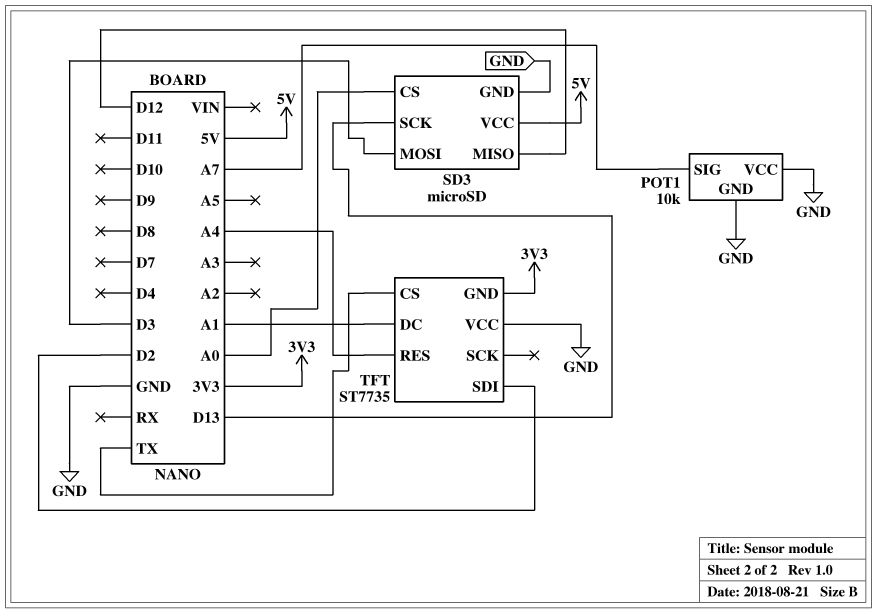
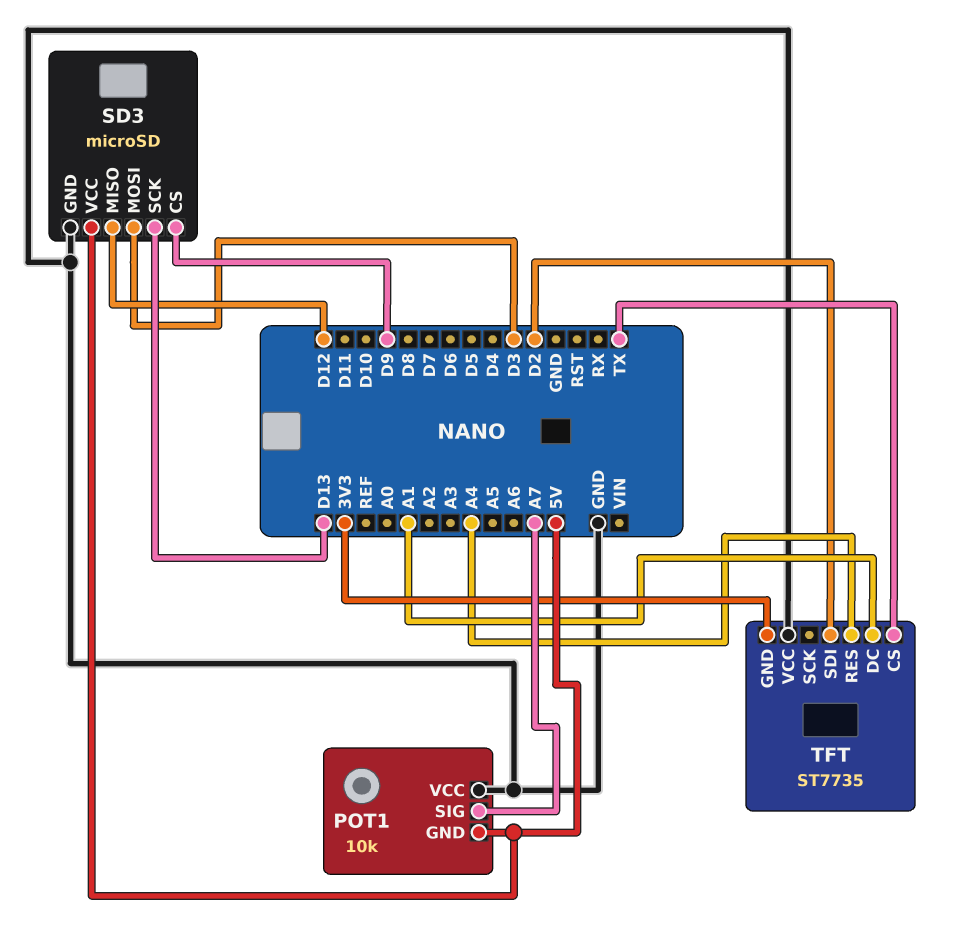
POT1 pin GND: GND -> 5V
SD3 pin CS: A0 -> D9

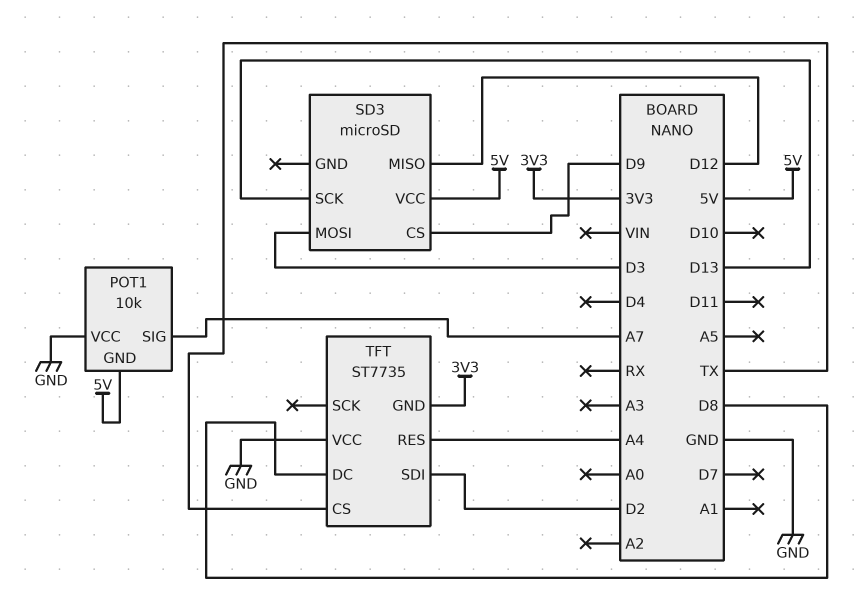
SD3 pin GND: GND -> none
TFT pin DC: A1 -> D8

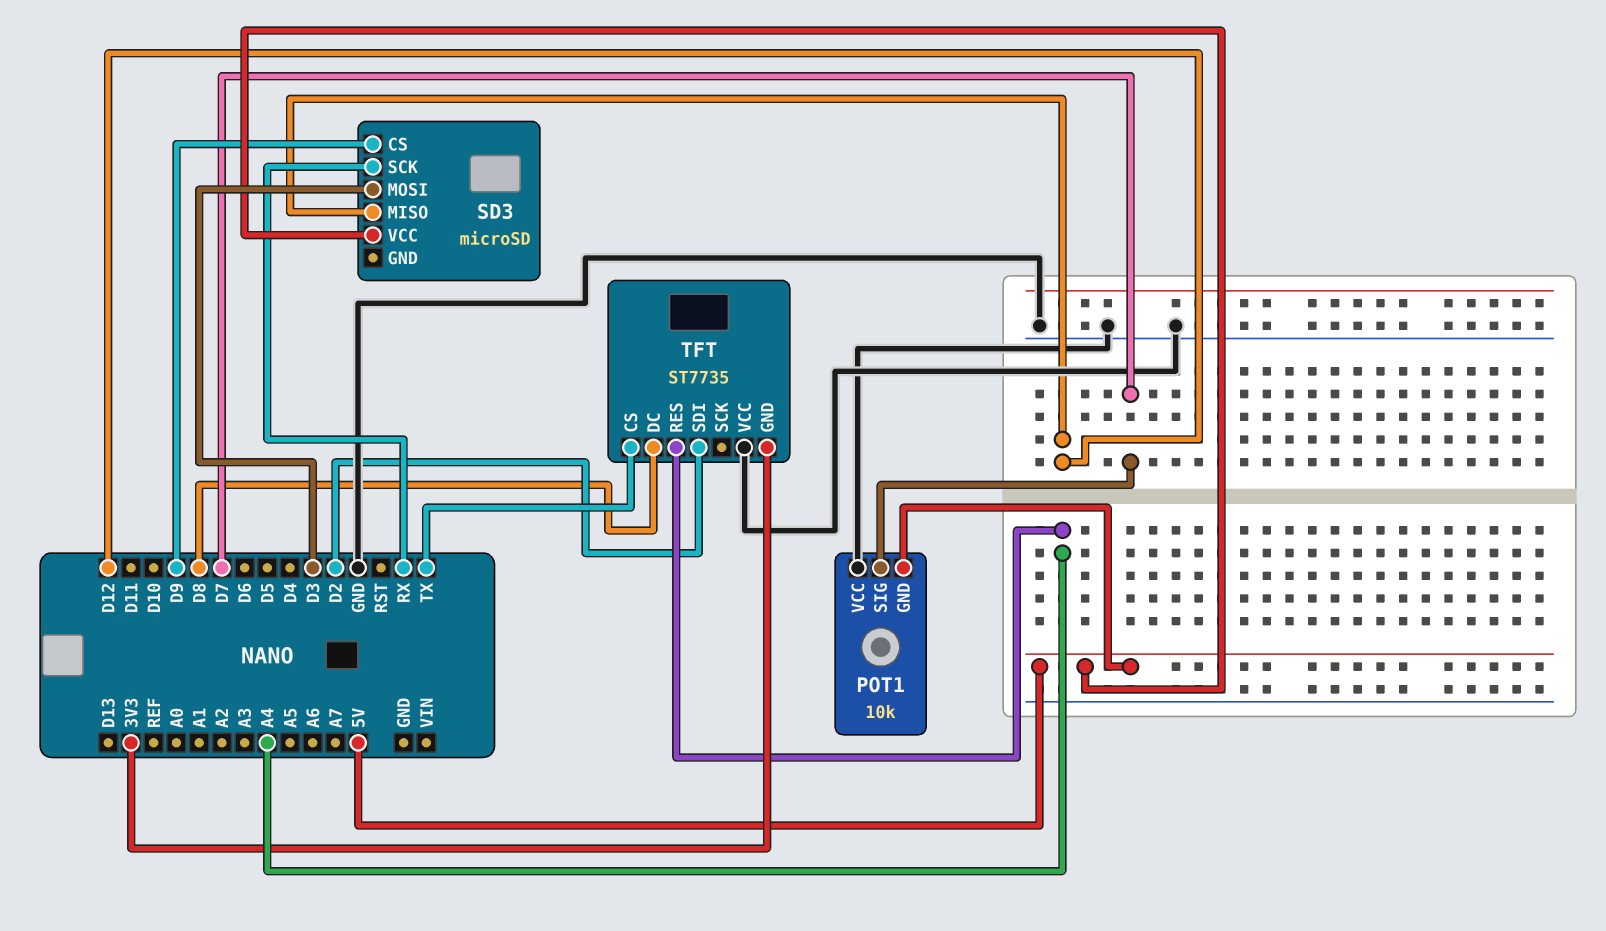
POT1 pin SIG: A7 -> D7
SD3 pin SCK: D13 -> RX

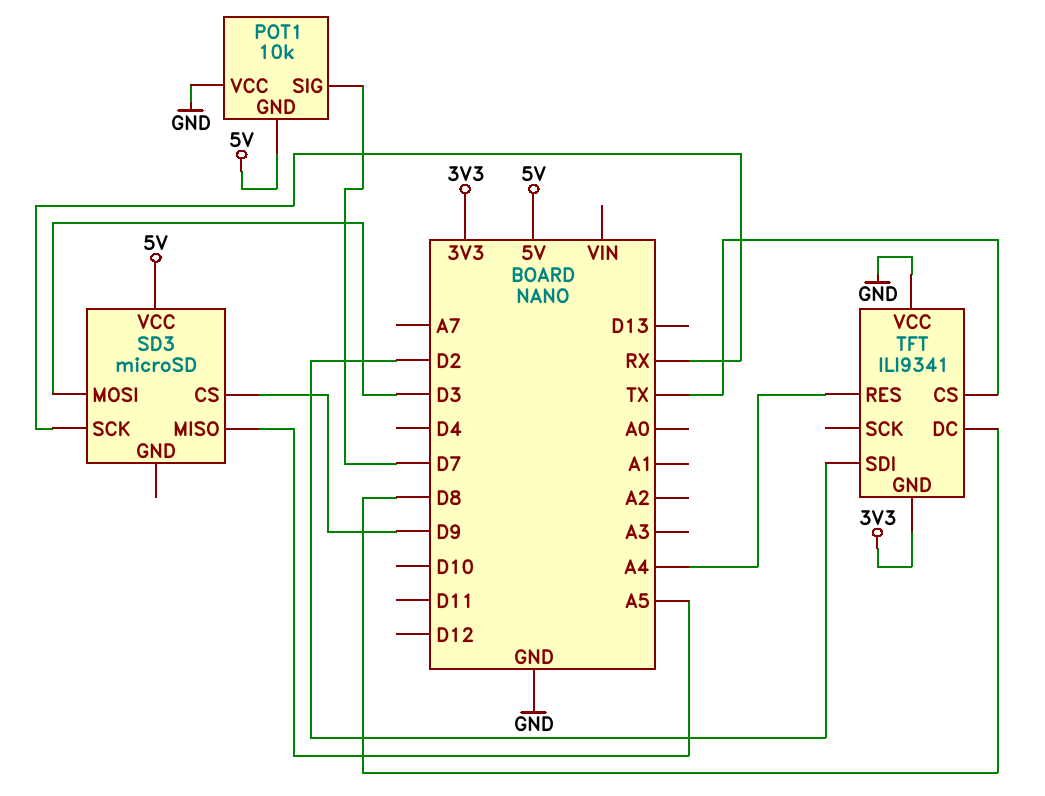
SD3 pin MISO: D12 -> A5
TFT: ST7735 -> ILI9341

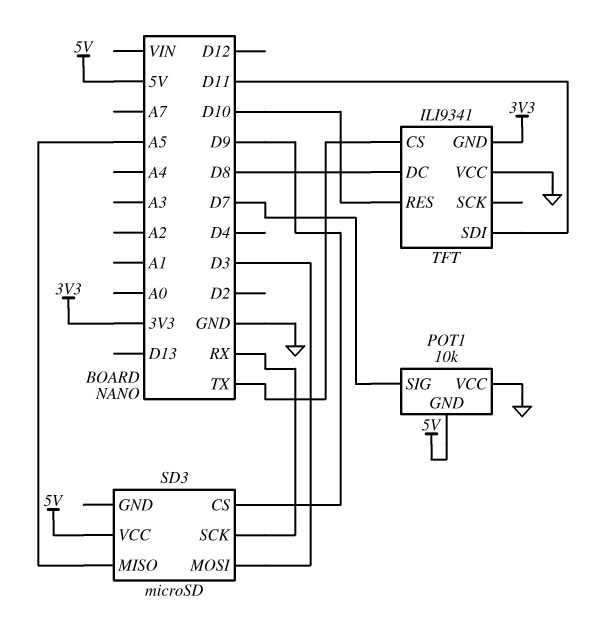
TFT pin RES: A4 -> D10
TFT pin SDI: D2 -> D11

